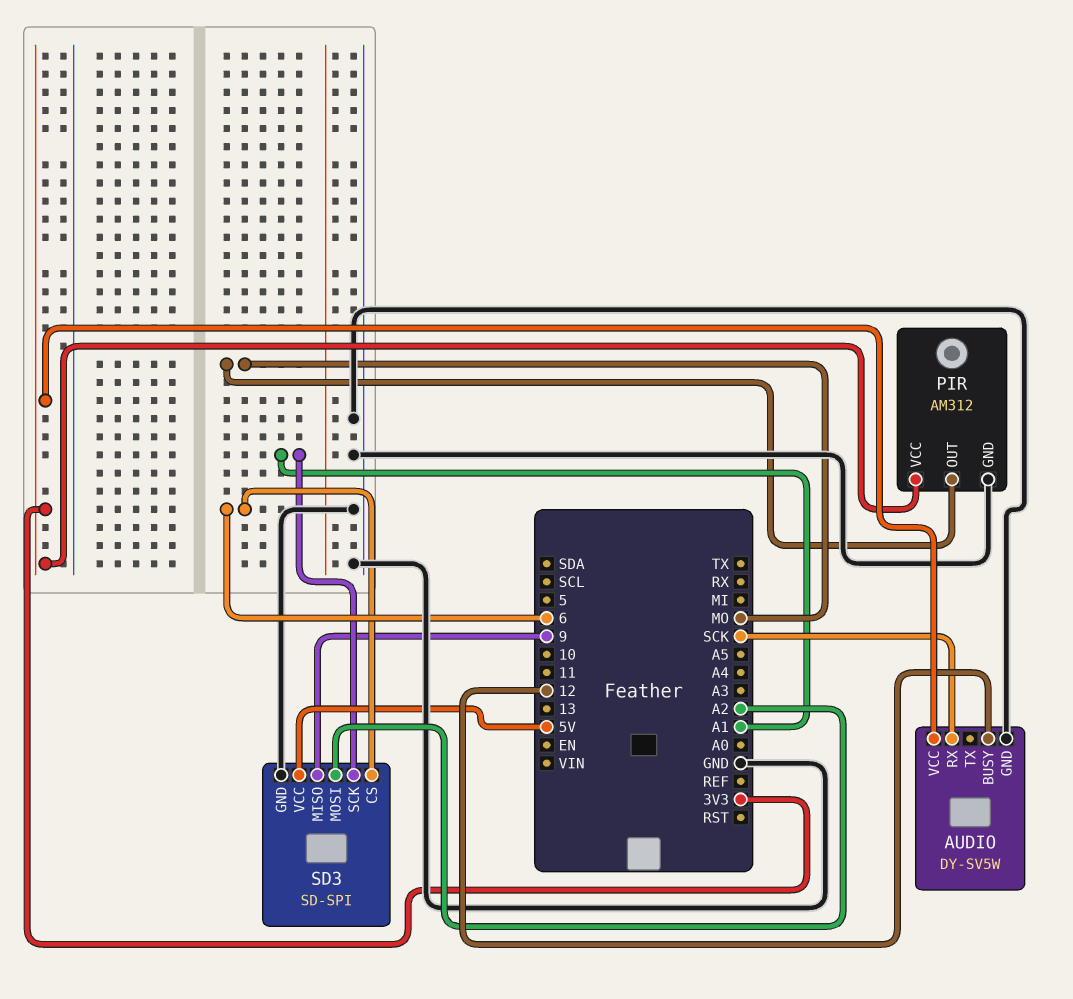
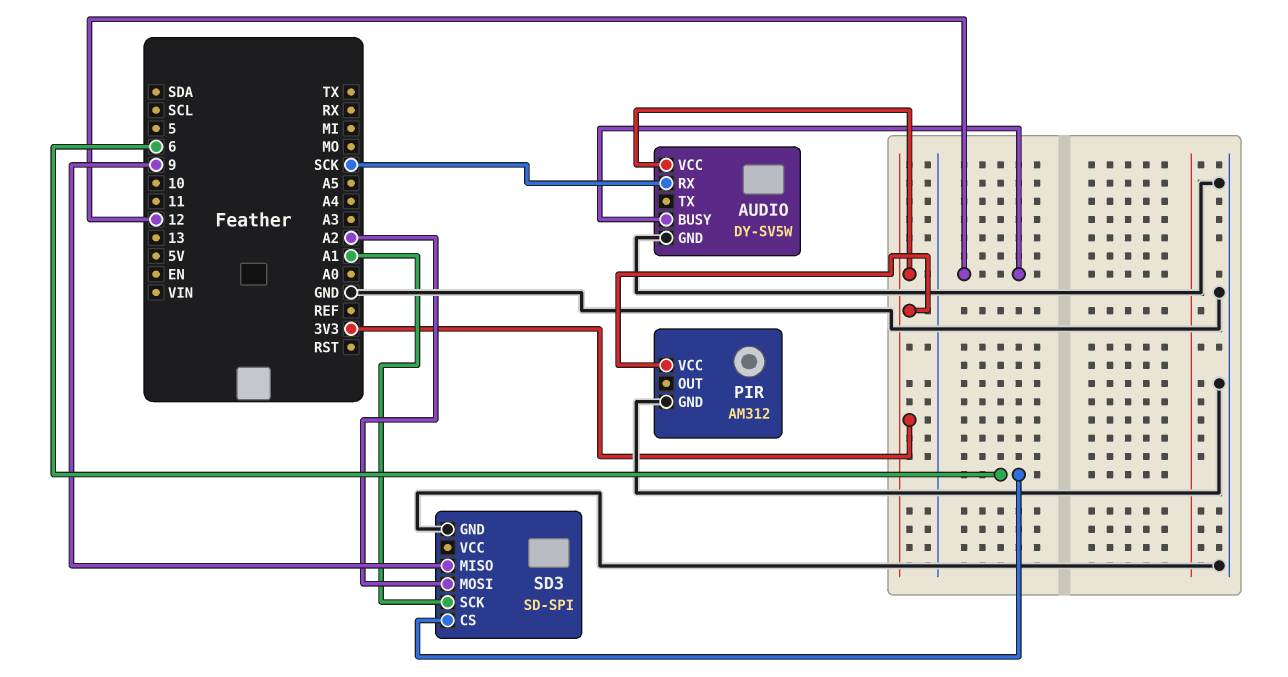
PIR pin OUT: MO -> none
SD3 pin VCC: 5V -> none

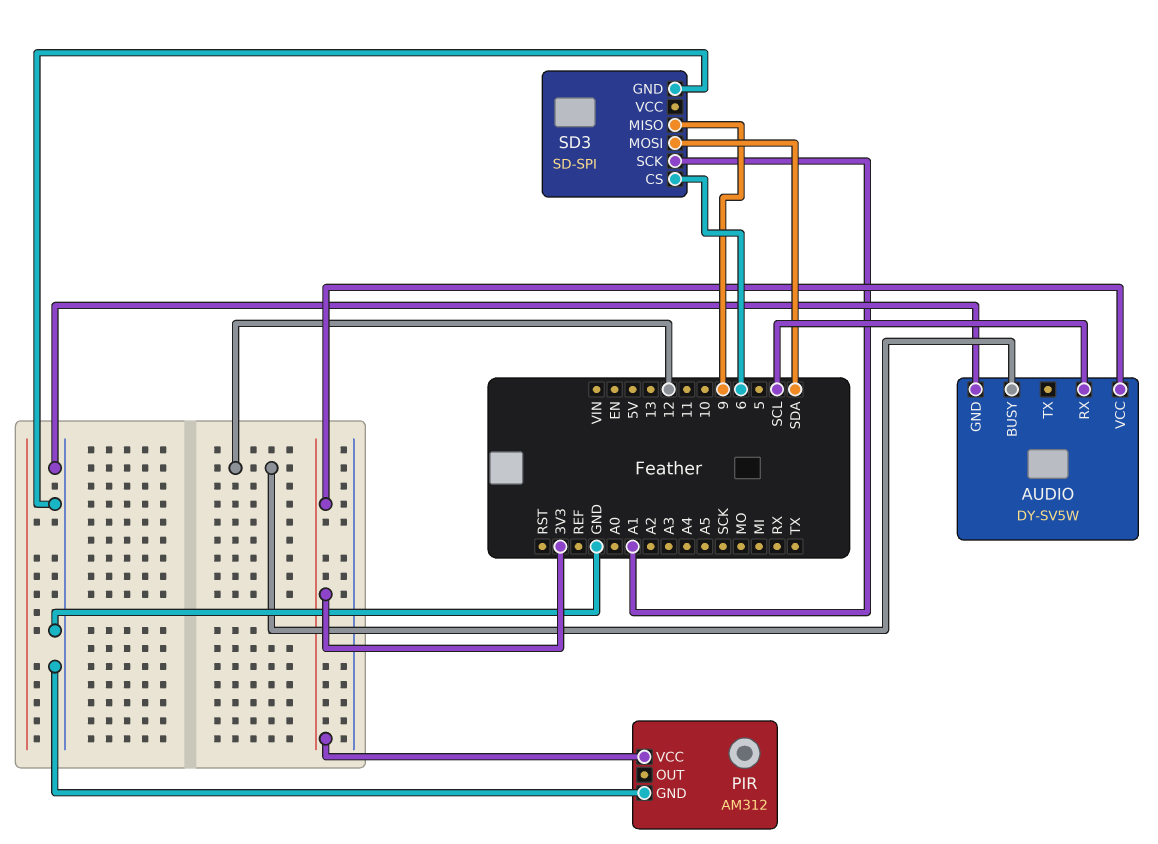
AUDIO pin RX: SCK -> SCL
SD3 pin MOSI: A2 -> SDA

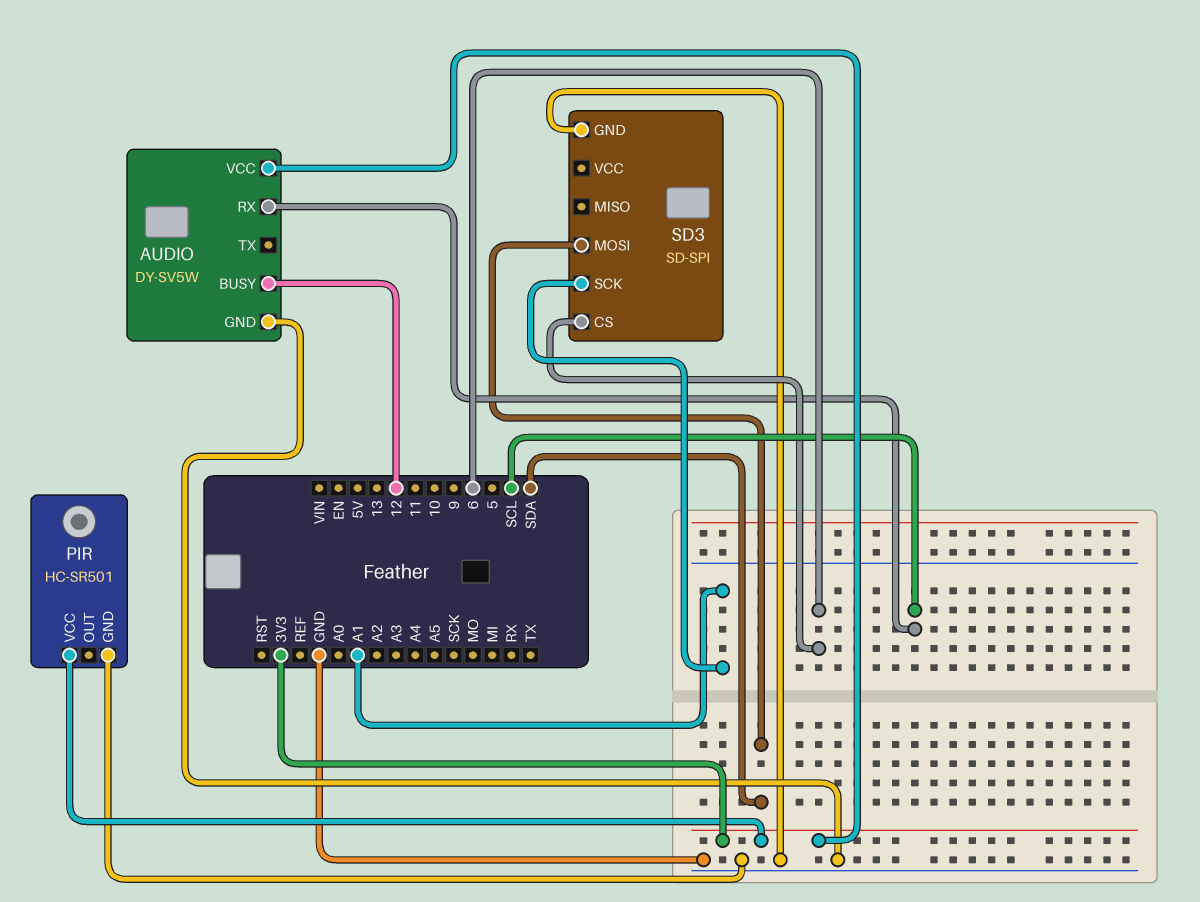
PIR: AM312 -> HC-SR501
SD3 pin MISO: 9 -> none

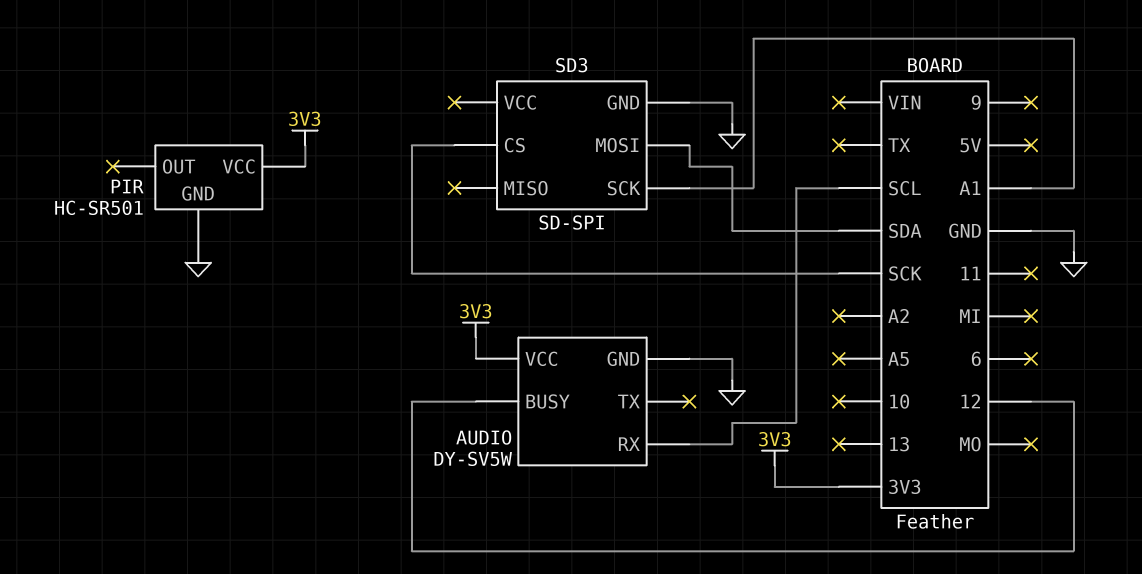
SD3 pin CS: 6 -> SCK

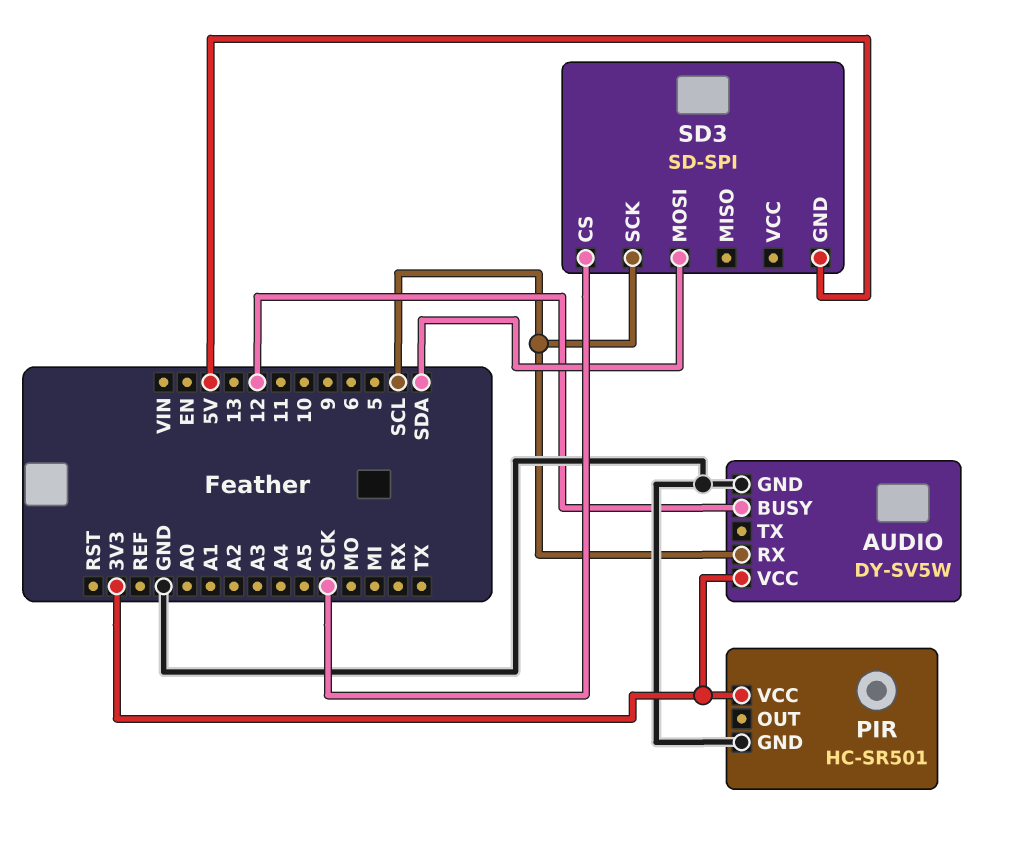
SD3 pin GND: GND -> 5V
SD3 pin SCK: A1 -> SCL

